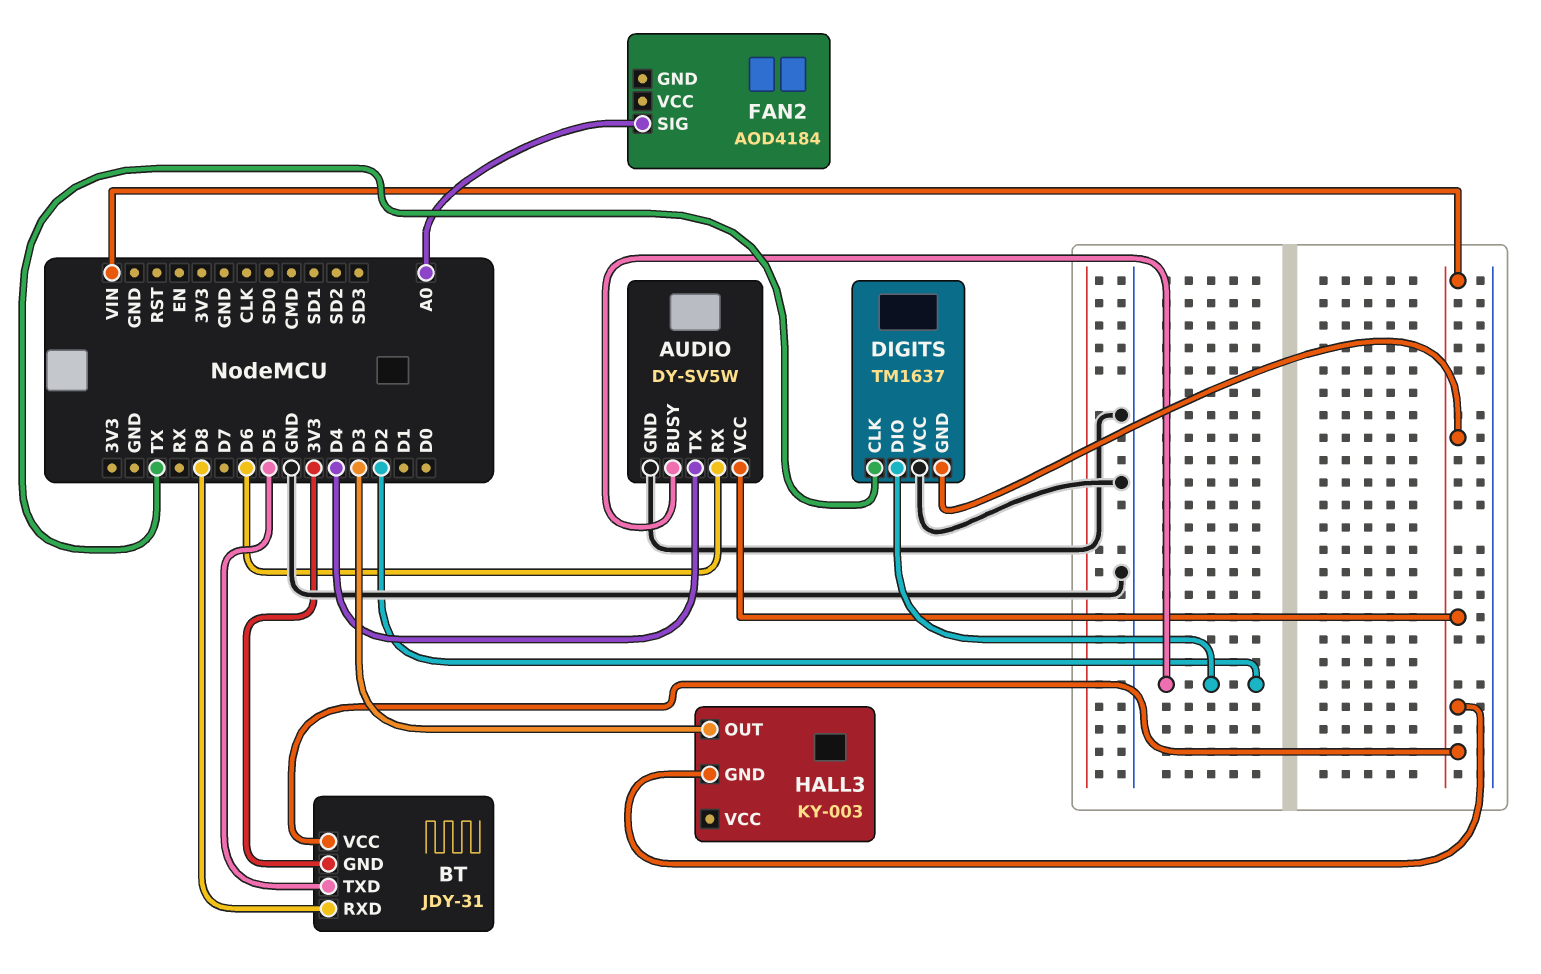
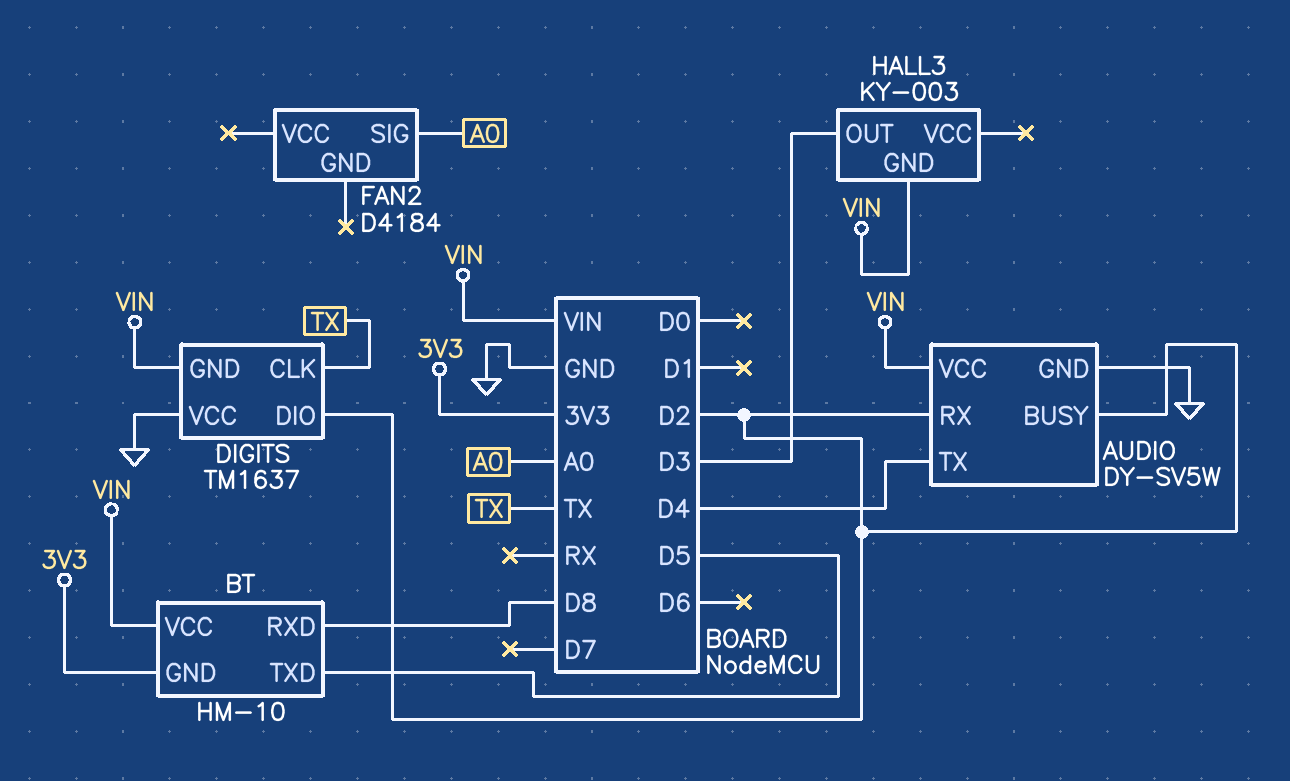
AUDIO pin RX: D6 -> D2
BT: JDY-31 -> HM-10
FAN2: AOD4184 -> D4184

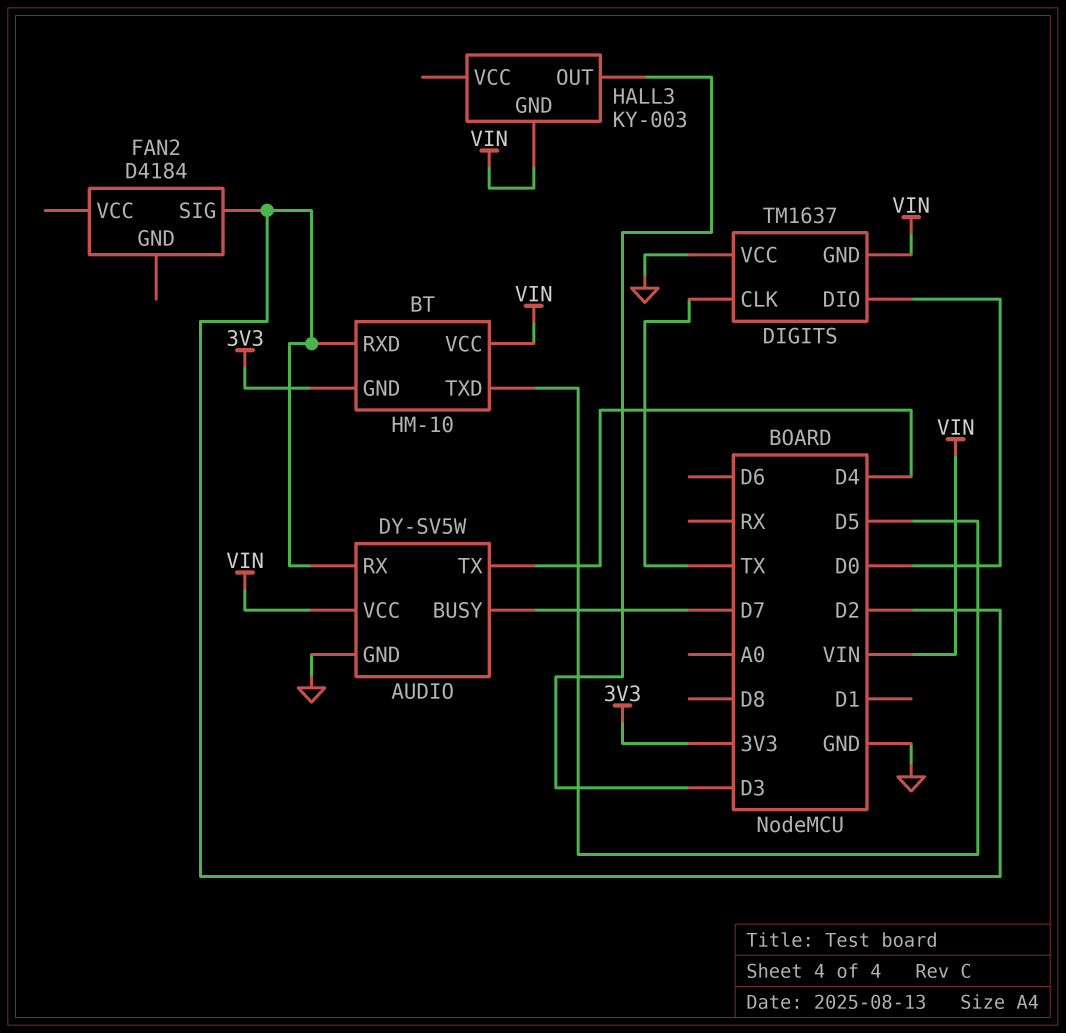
AUDIO pin BUSY: D2 -> D7
BT pin RXD: D8 -> D2
DIGITS pin DIO: D2 -> D0
FAN2 pin SIG: A0 -> D2

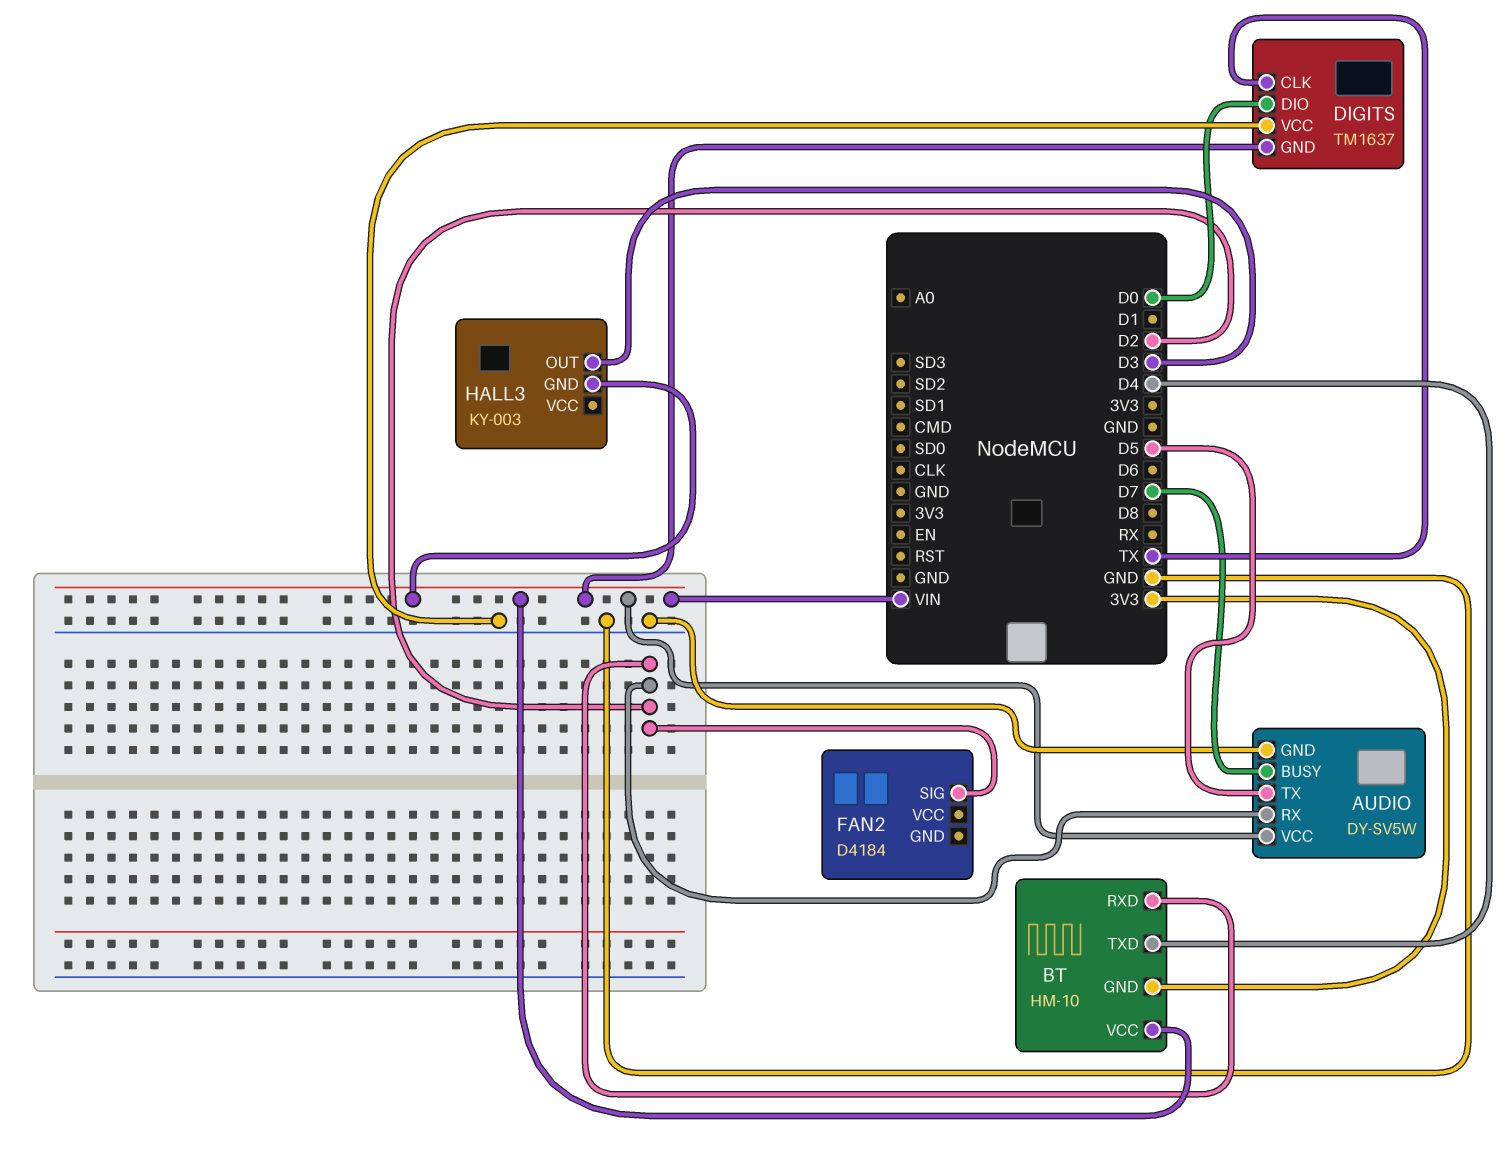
AUDIO pin TX: D4 -> D5
BT pin TXD: D5 -> D4

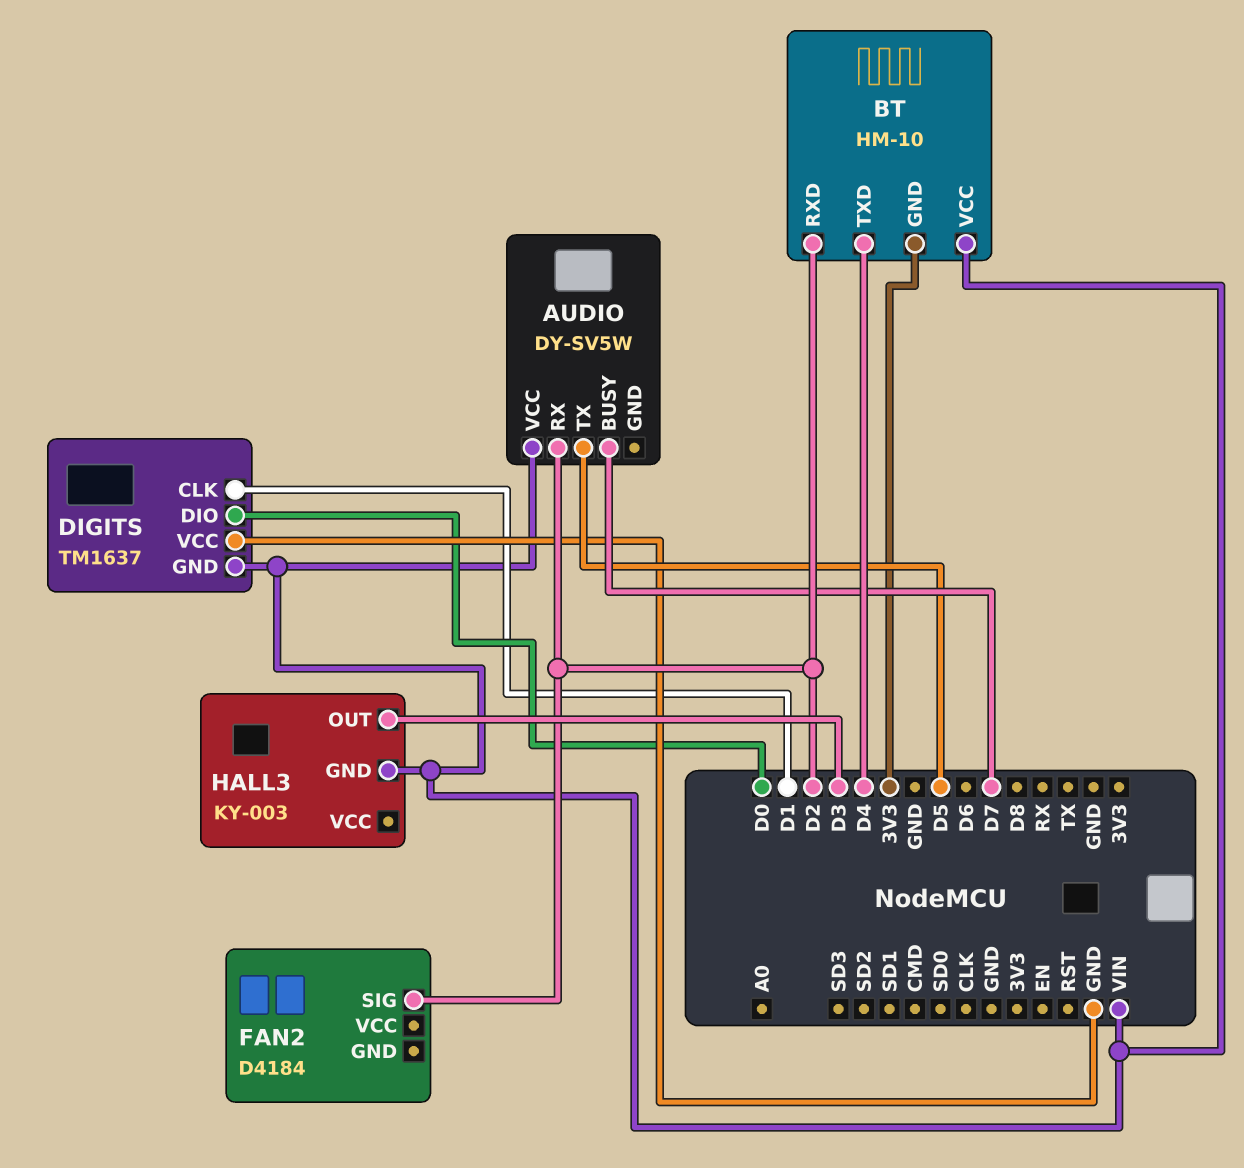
AUDIO pin GND: GND -> none
DIGITS pin CLK: TX -> D1

